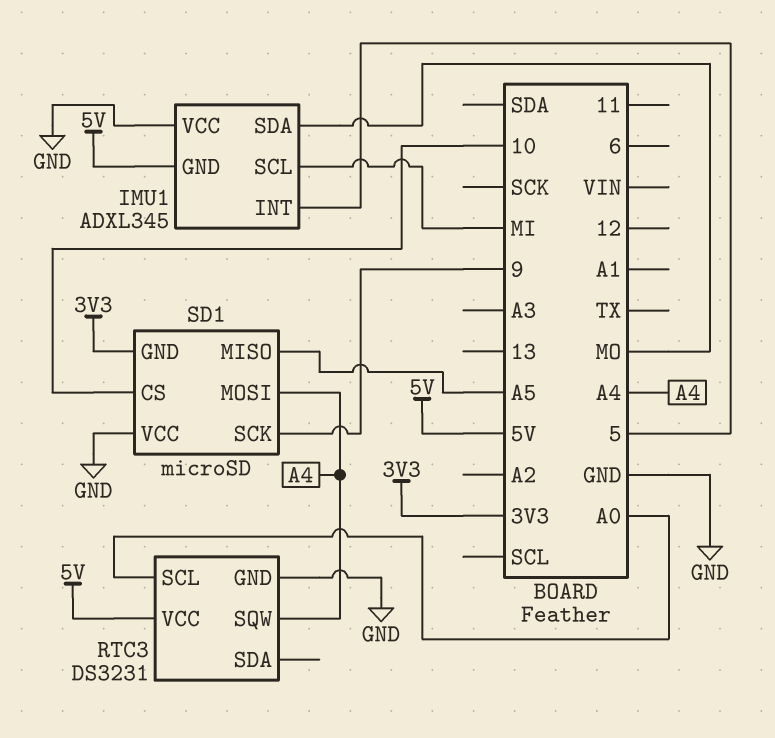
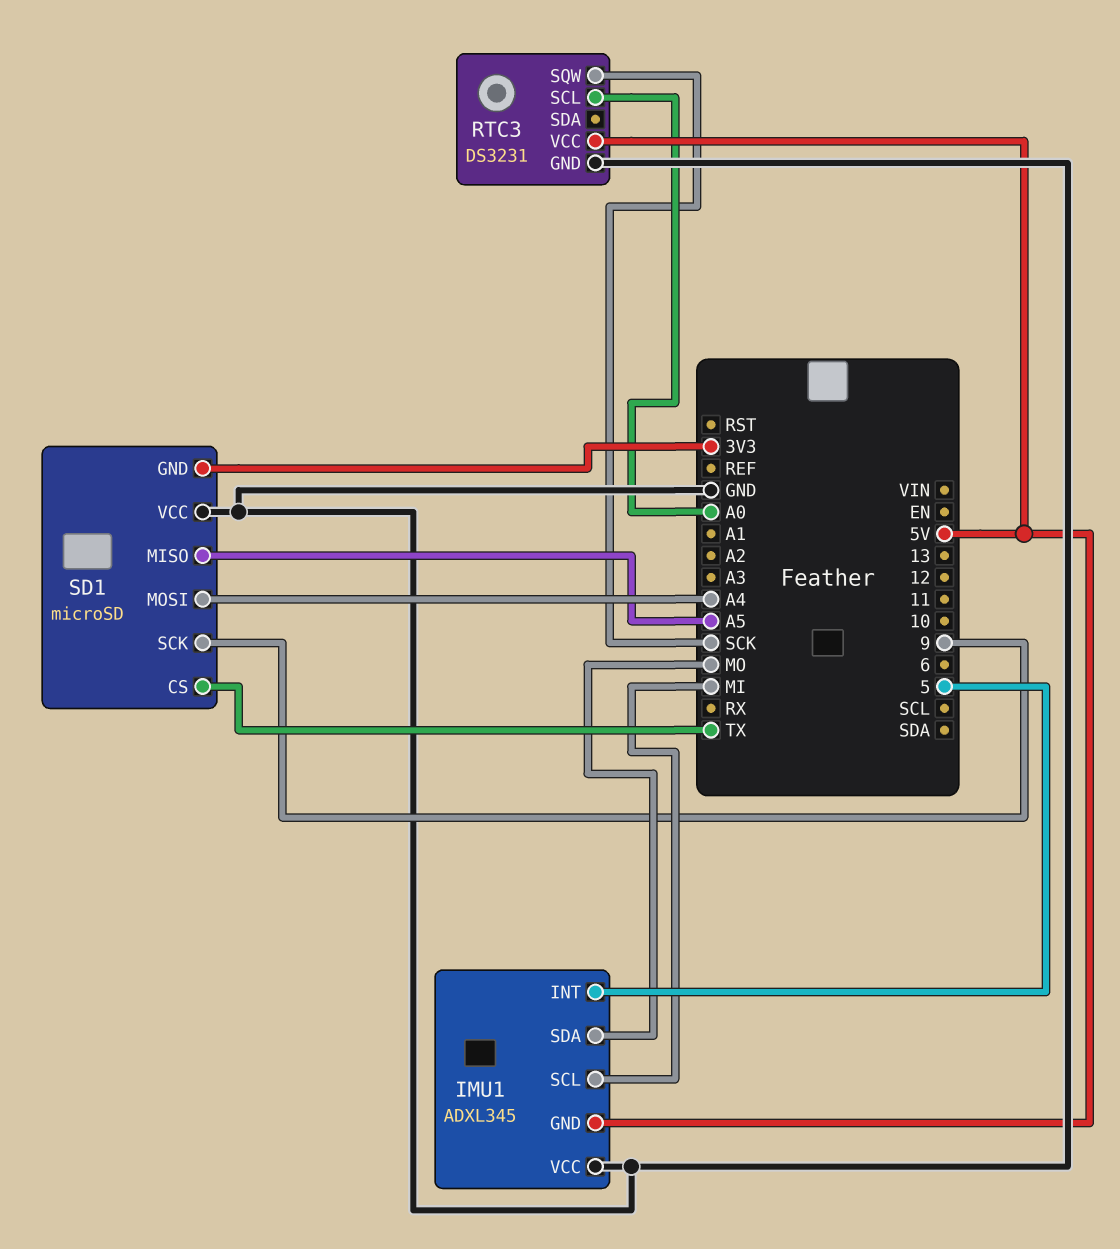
RTC3 pin SQW: A4 -> SCK
SD1 pin CS: 10 -> TX

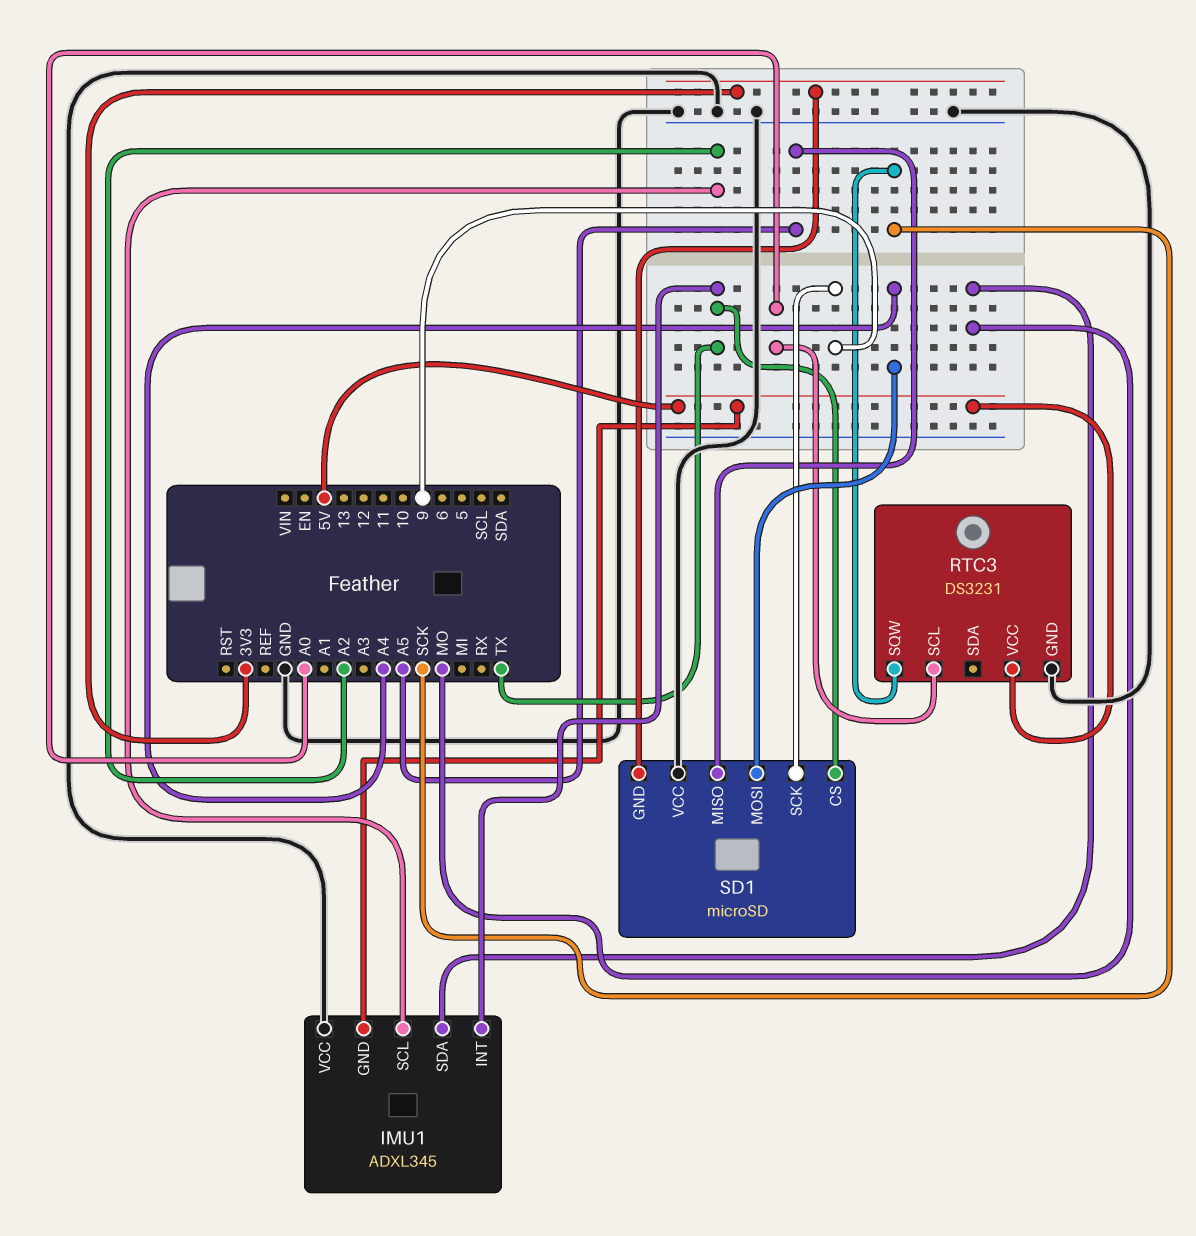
IMU1 pin INT: 5 -> TX
IMU1 pin SCL: MI -> A2

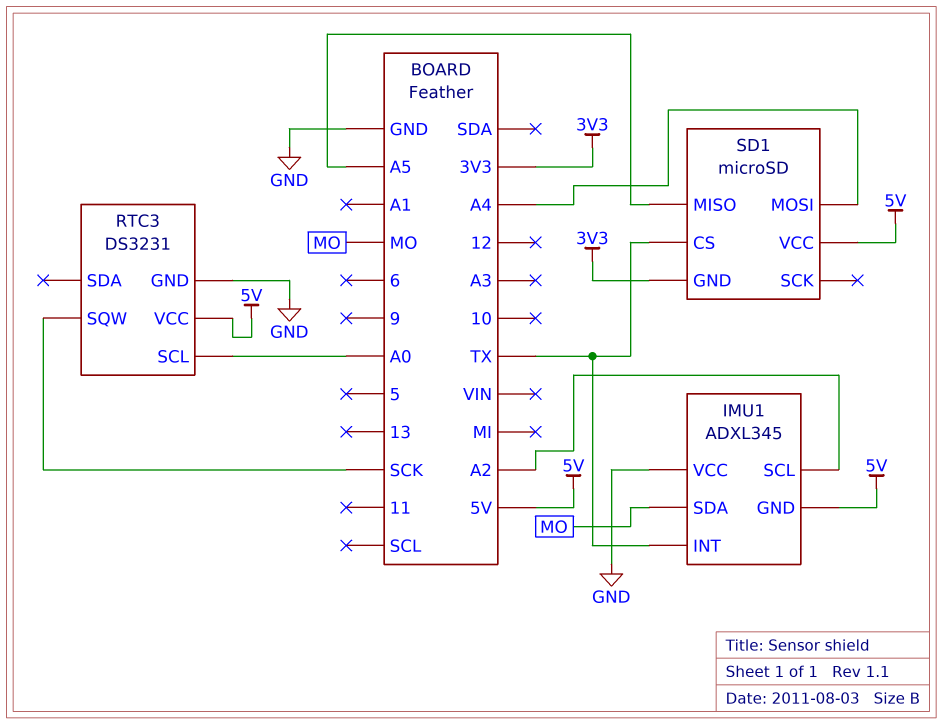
SD1 pin SCK: 9 -> none
SD1 pin VCC: GND -> 5V

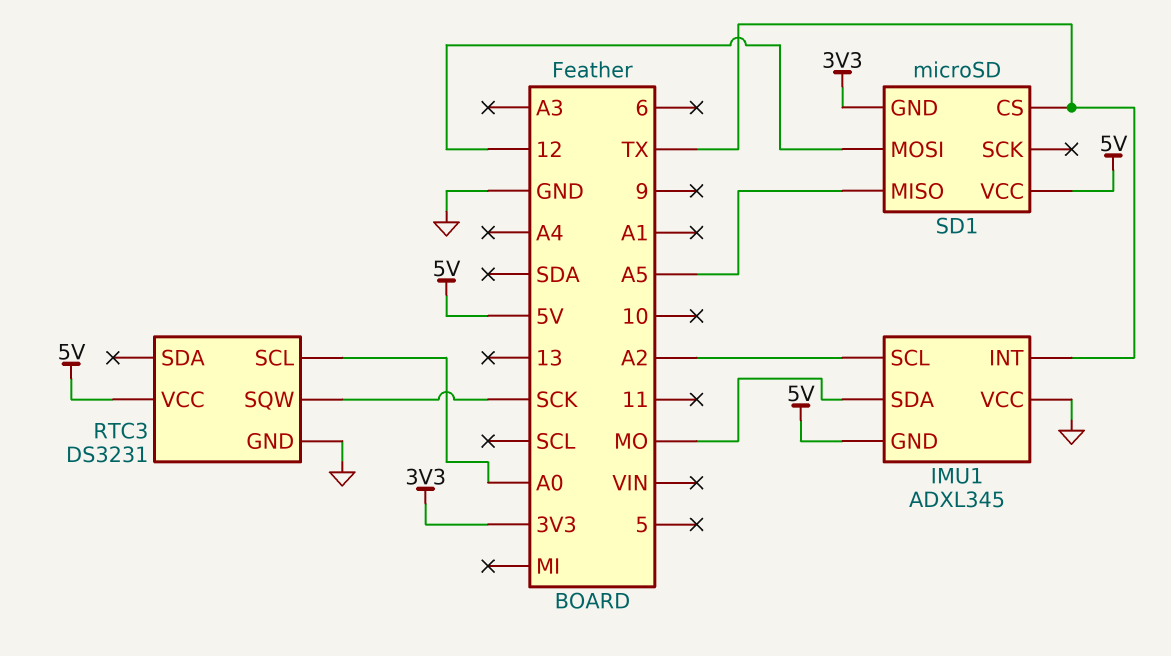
SD1 pin MOSI: A4 -> 12

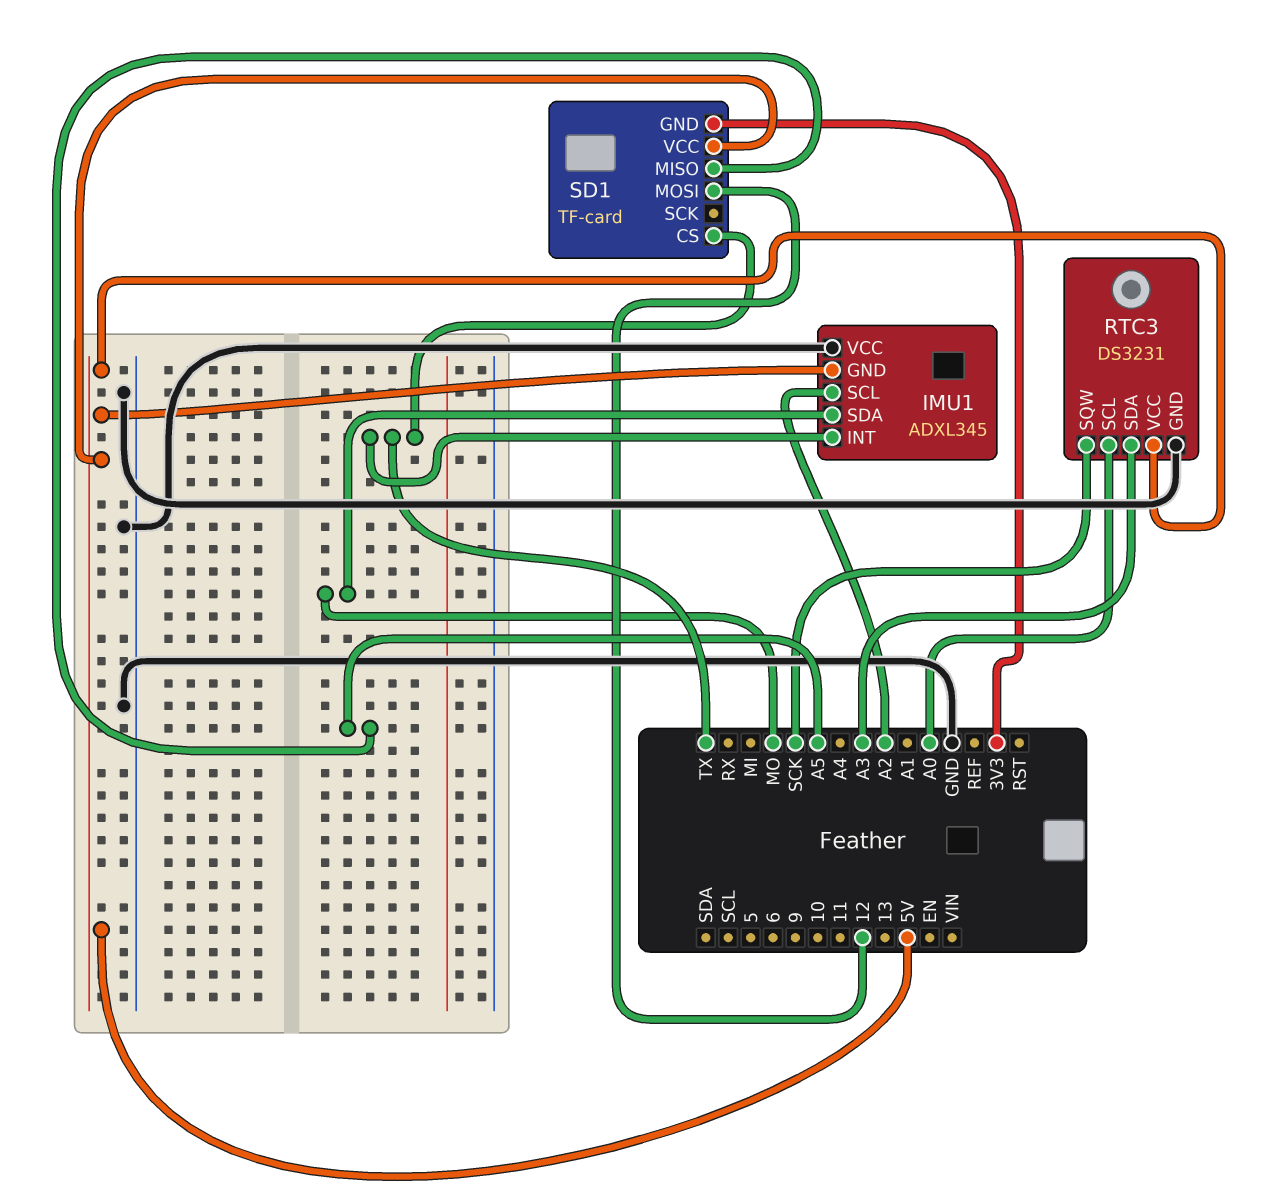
RTC3 pin SDA: none -> A3
SD1: microSD -> TF-card

